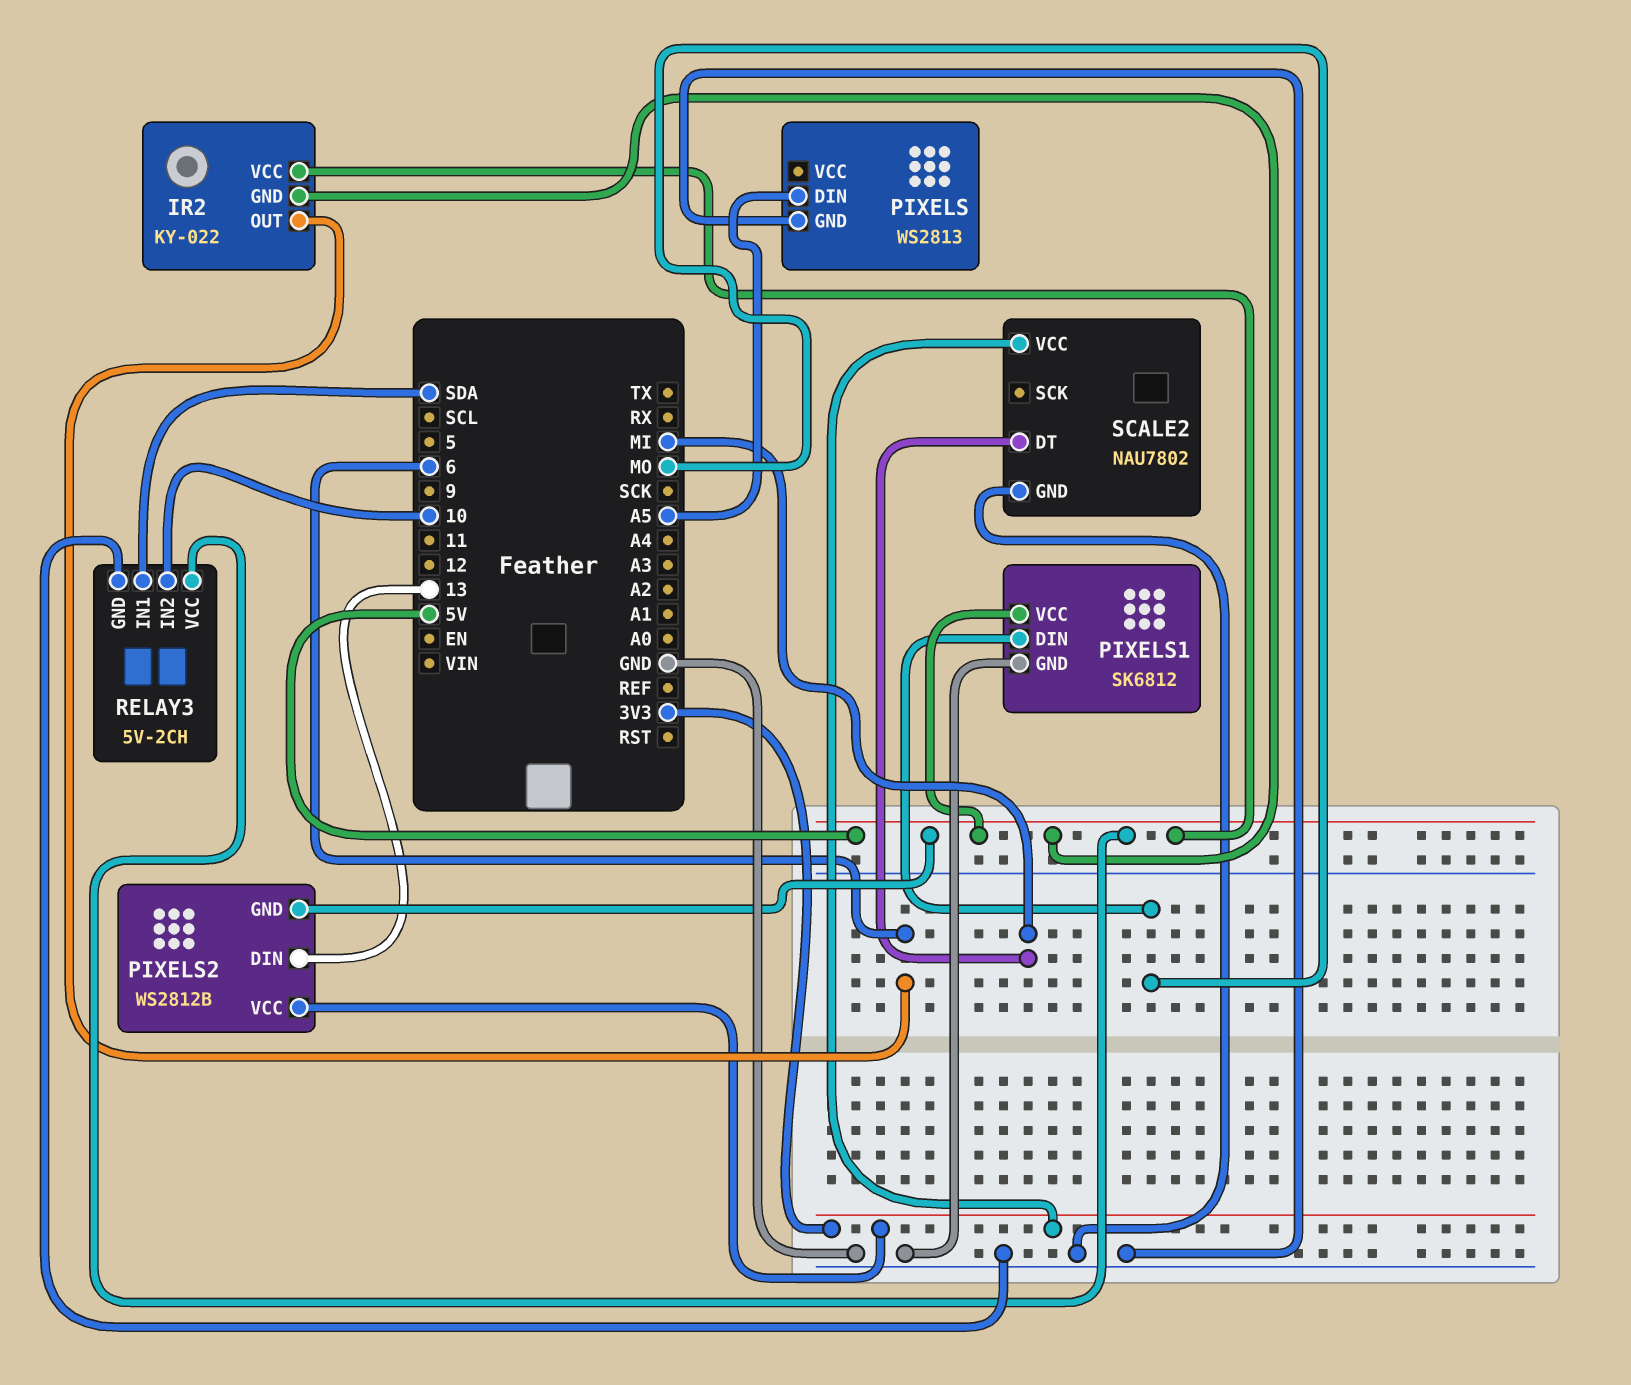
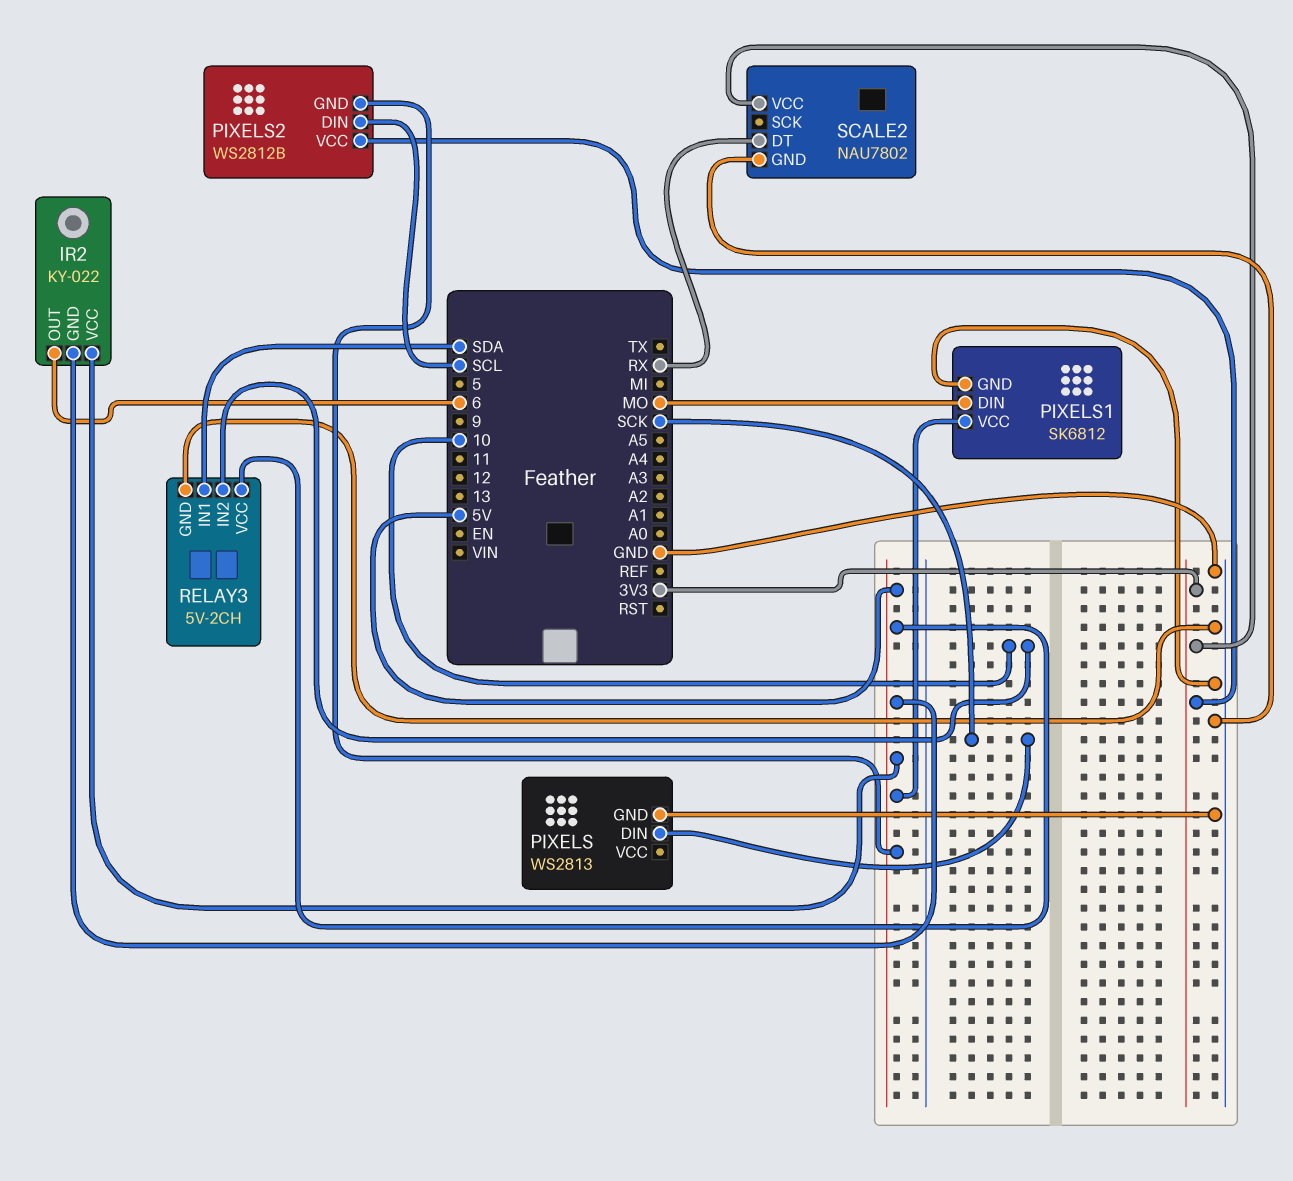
PIXELS pin DIN: A5 -> SCK
PIXELS2 pin DIN: 13 -> SCL
SCALE2 pin DT: MI -> RX

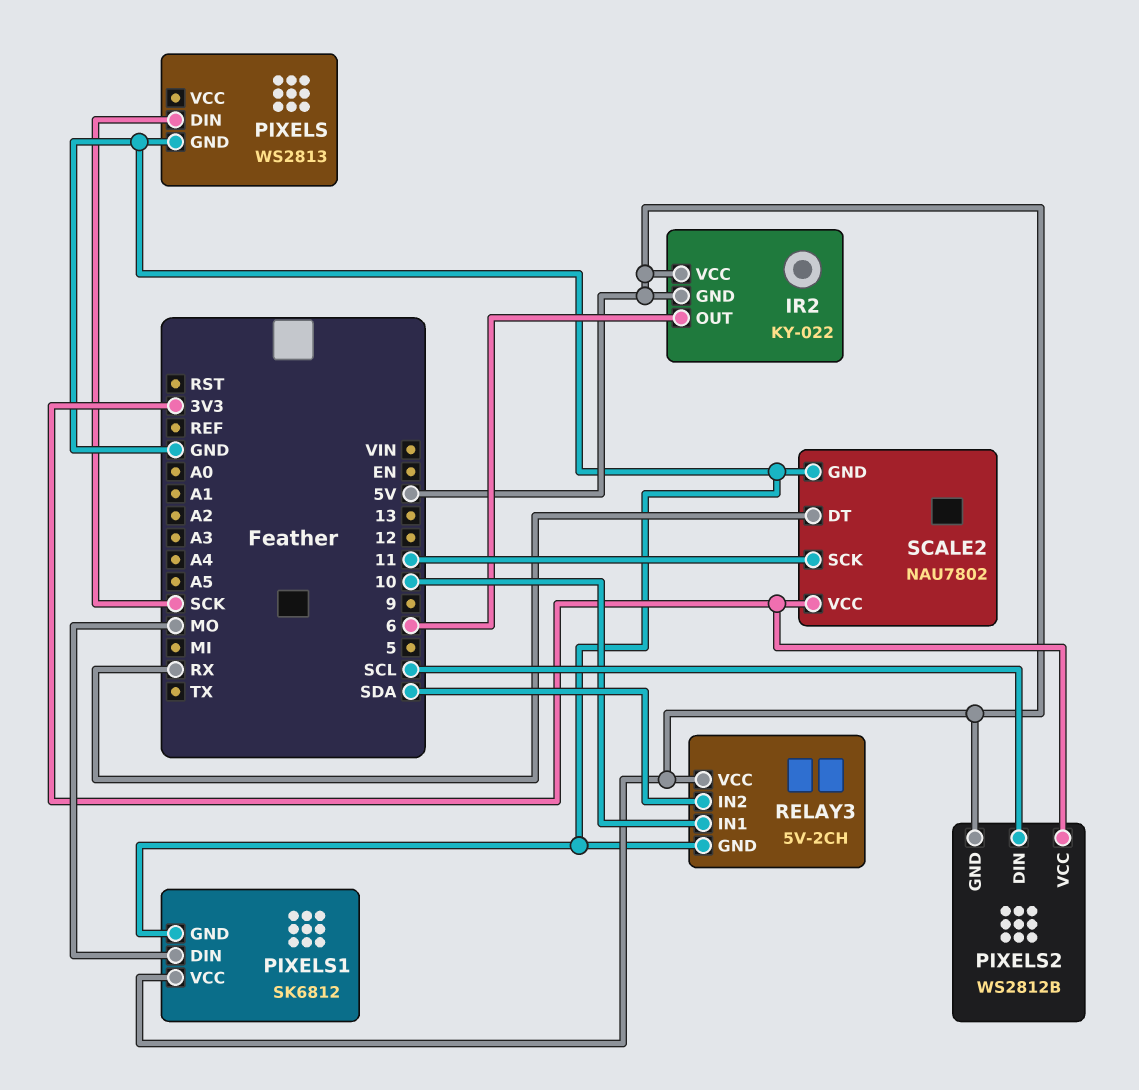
RELAY3 pin IN1: SDA -> 10
RELAY3 pin IN2: 10 -> SDA
SCALE2 pin SCK: none -> 11

